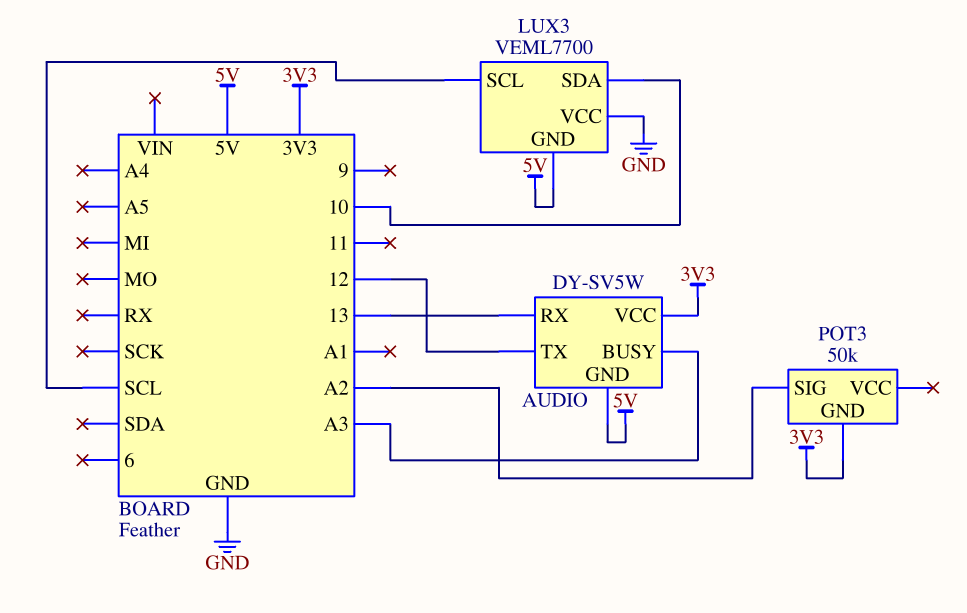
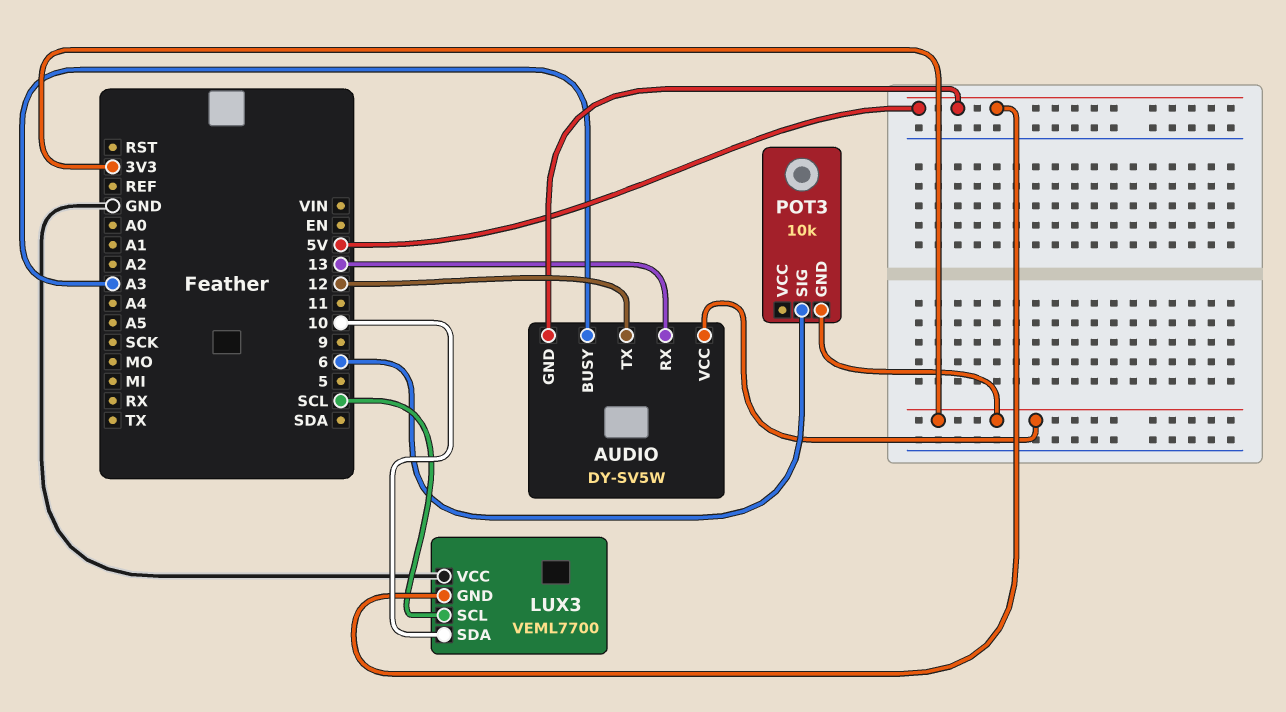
POT3: 50k -> 10k
POT3 pin SIG: A2 -> 6

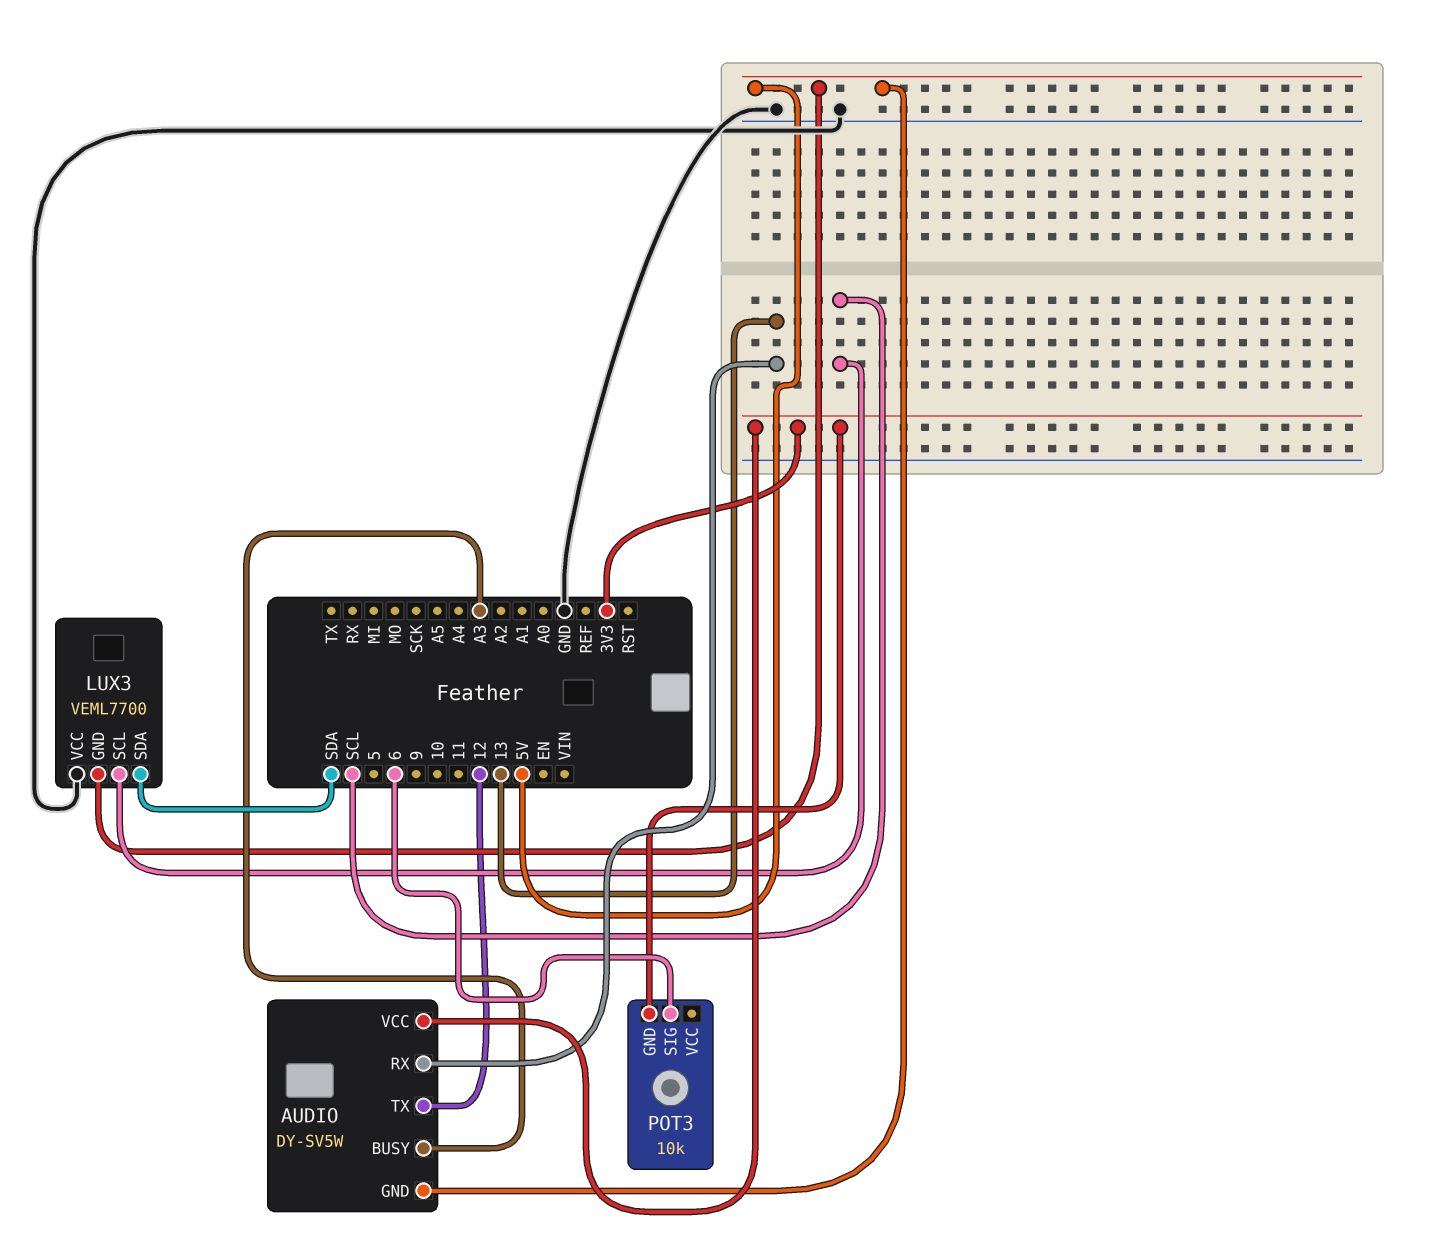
LUX3 pin SDA: 10 -> SDA

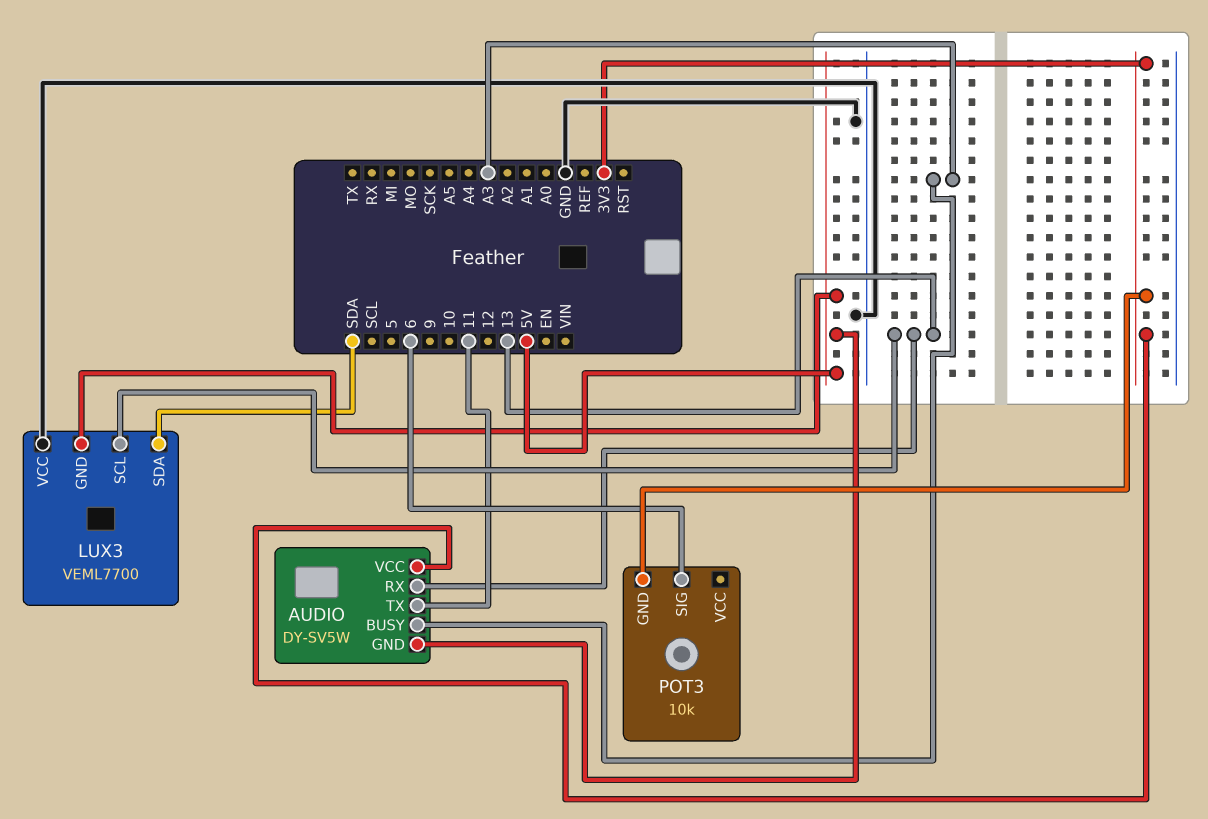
AUDIO pin TX: 12 -> 11
LUX3 pin SCL: SCL -> 13

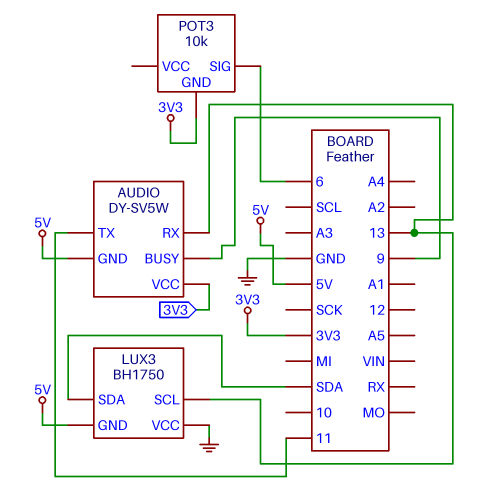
AUDIO pin BUSY: A3 -> 9
LUX3: VEML7700 -> BH1750

